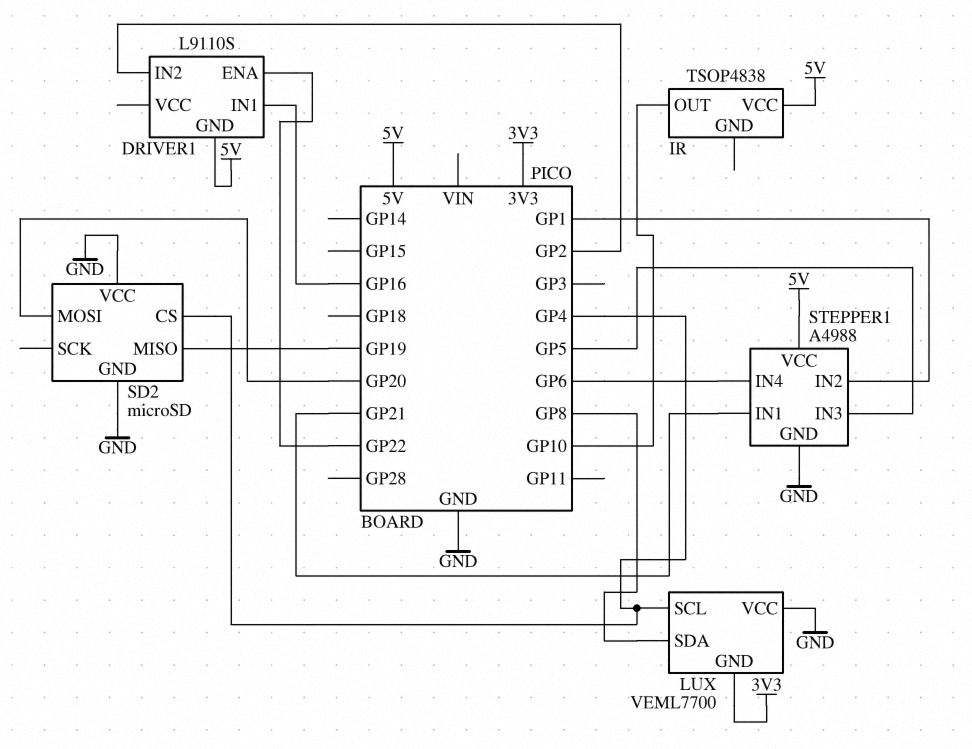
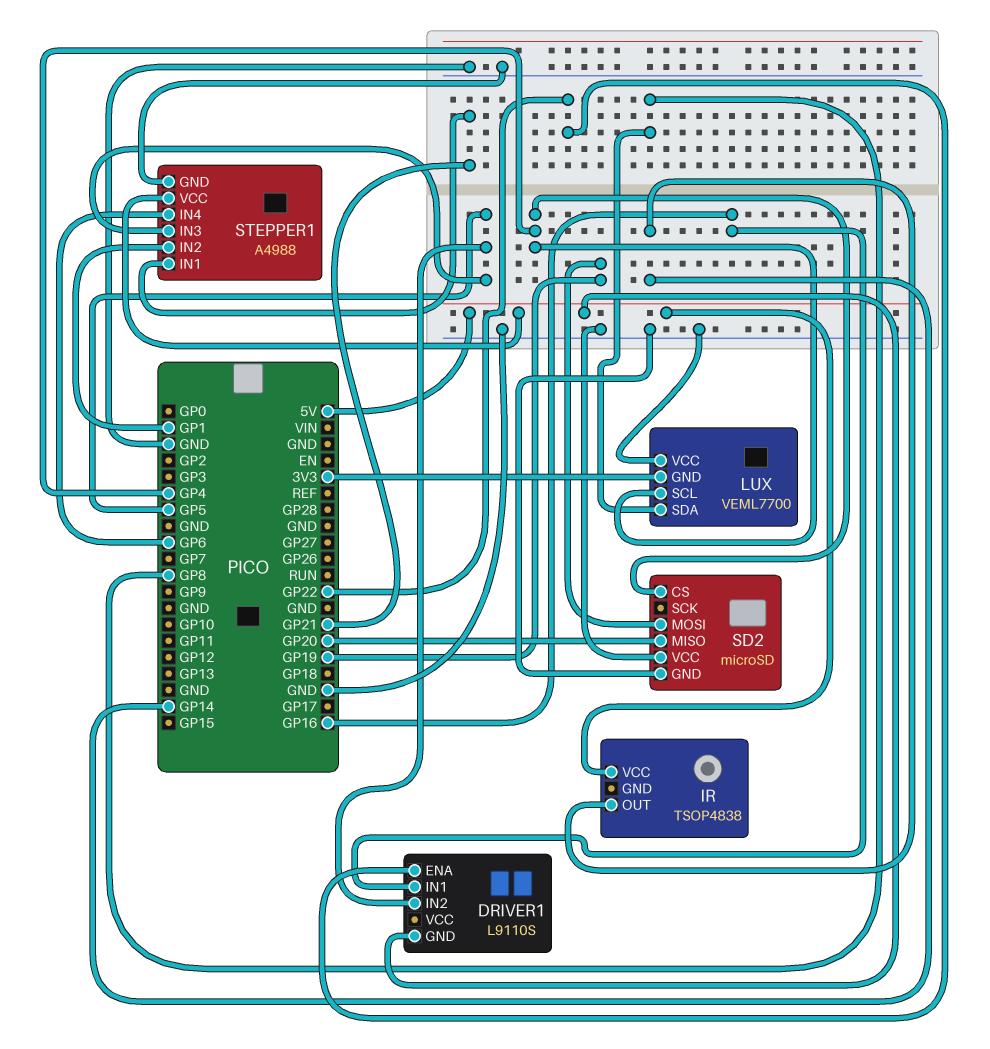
DRIVER1 pin IN2: GP2 -> GP5
IR pin OUT: GP10 -> GP14
SD2 pin MISO: GP19 -> GP20
SD2 pin MOSI: GP20 -> GP19

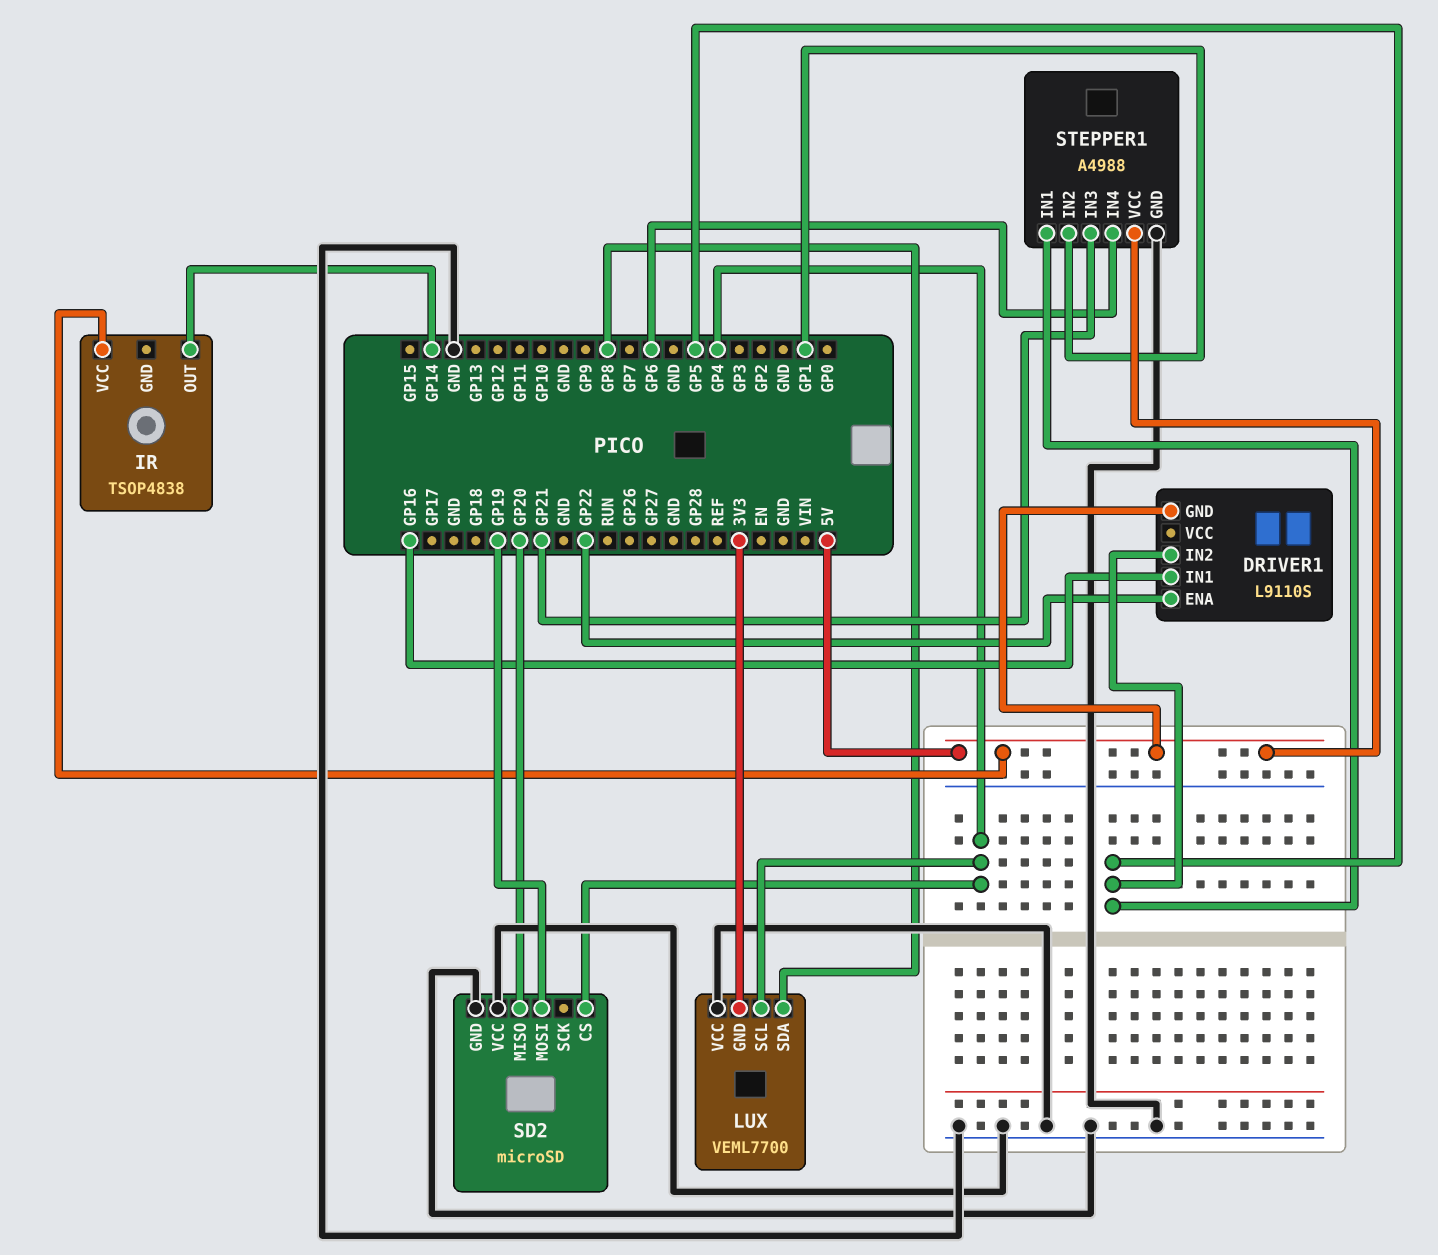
STEPPER1 pin IN1: GP21 -> GP5
STEPPER1 pin IN3: GP5 -> GP21

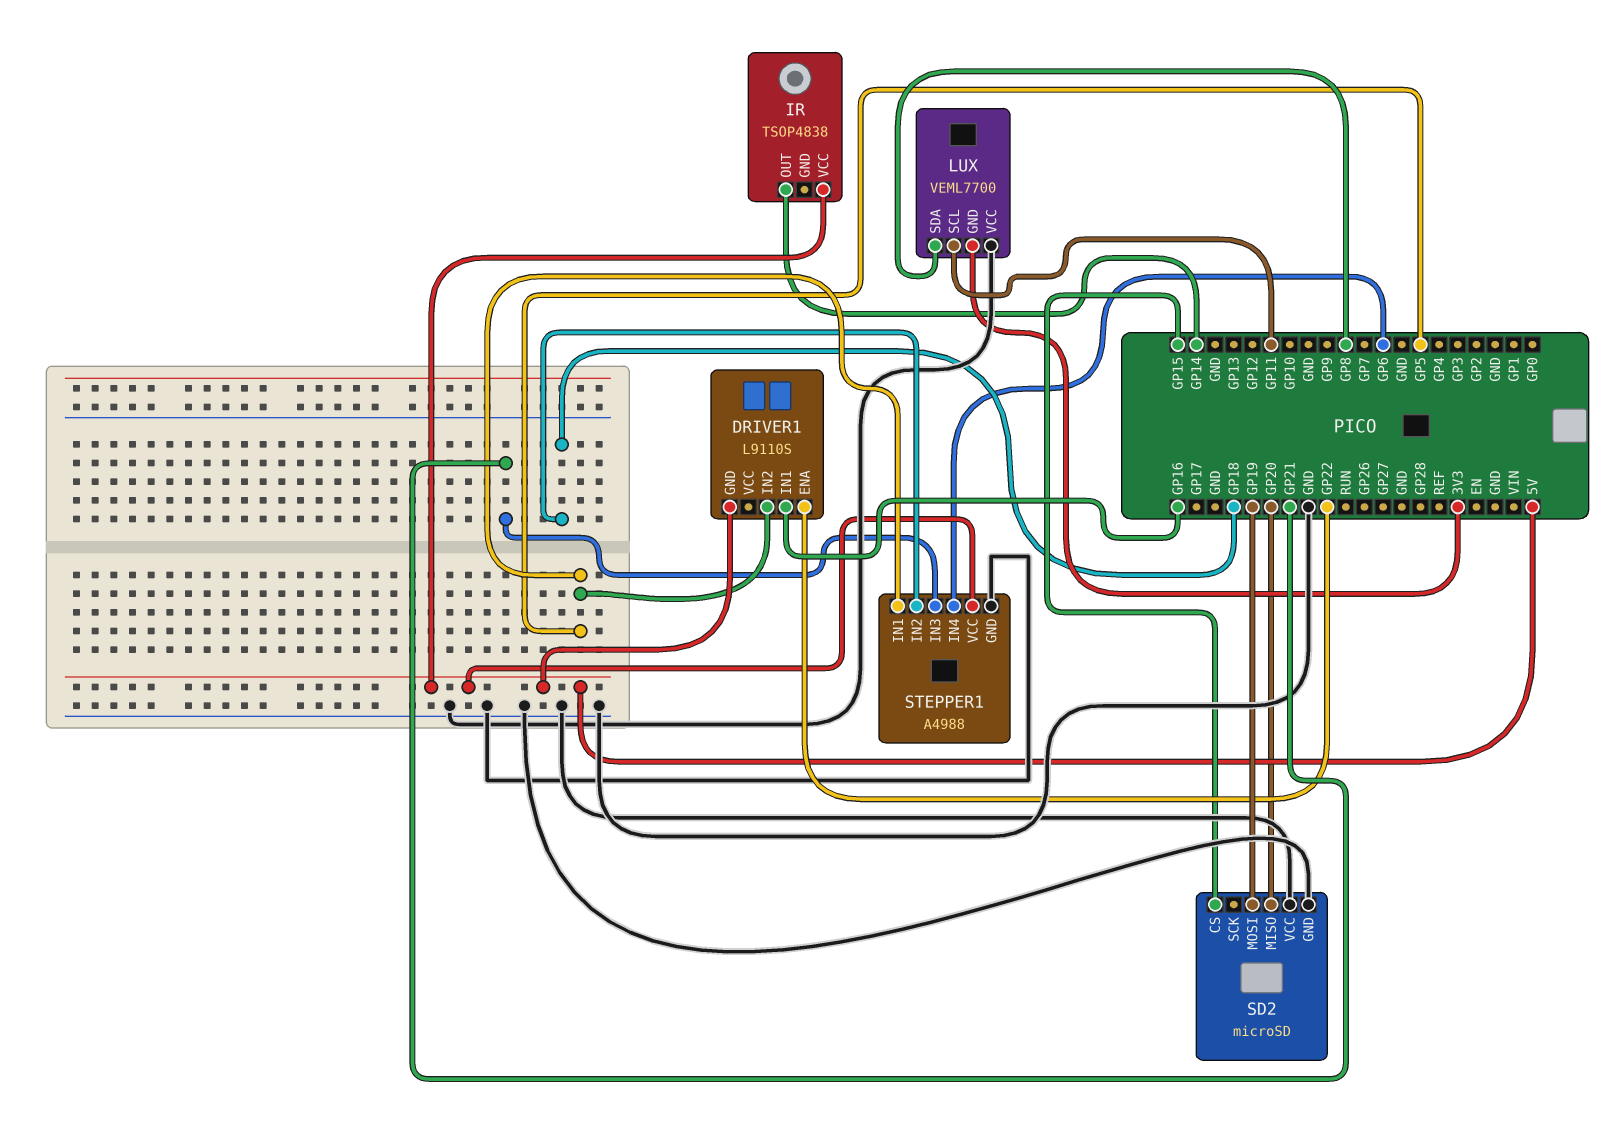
LUX pin SCL: GP4 -> GP11
SD2 pin CS: GP4 -> GP15
STEPPER1 pin IN2: GP1 -> GP18

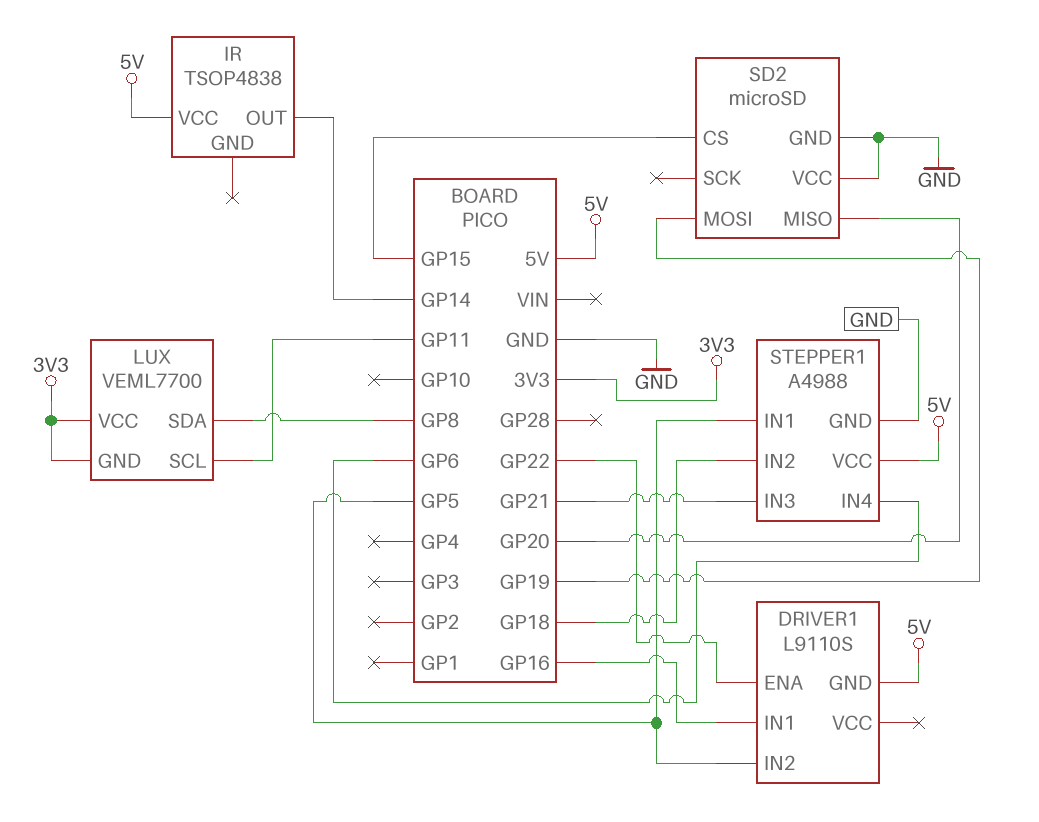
LUX pin VCC: GND -> 3V3

